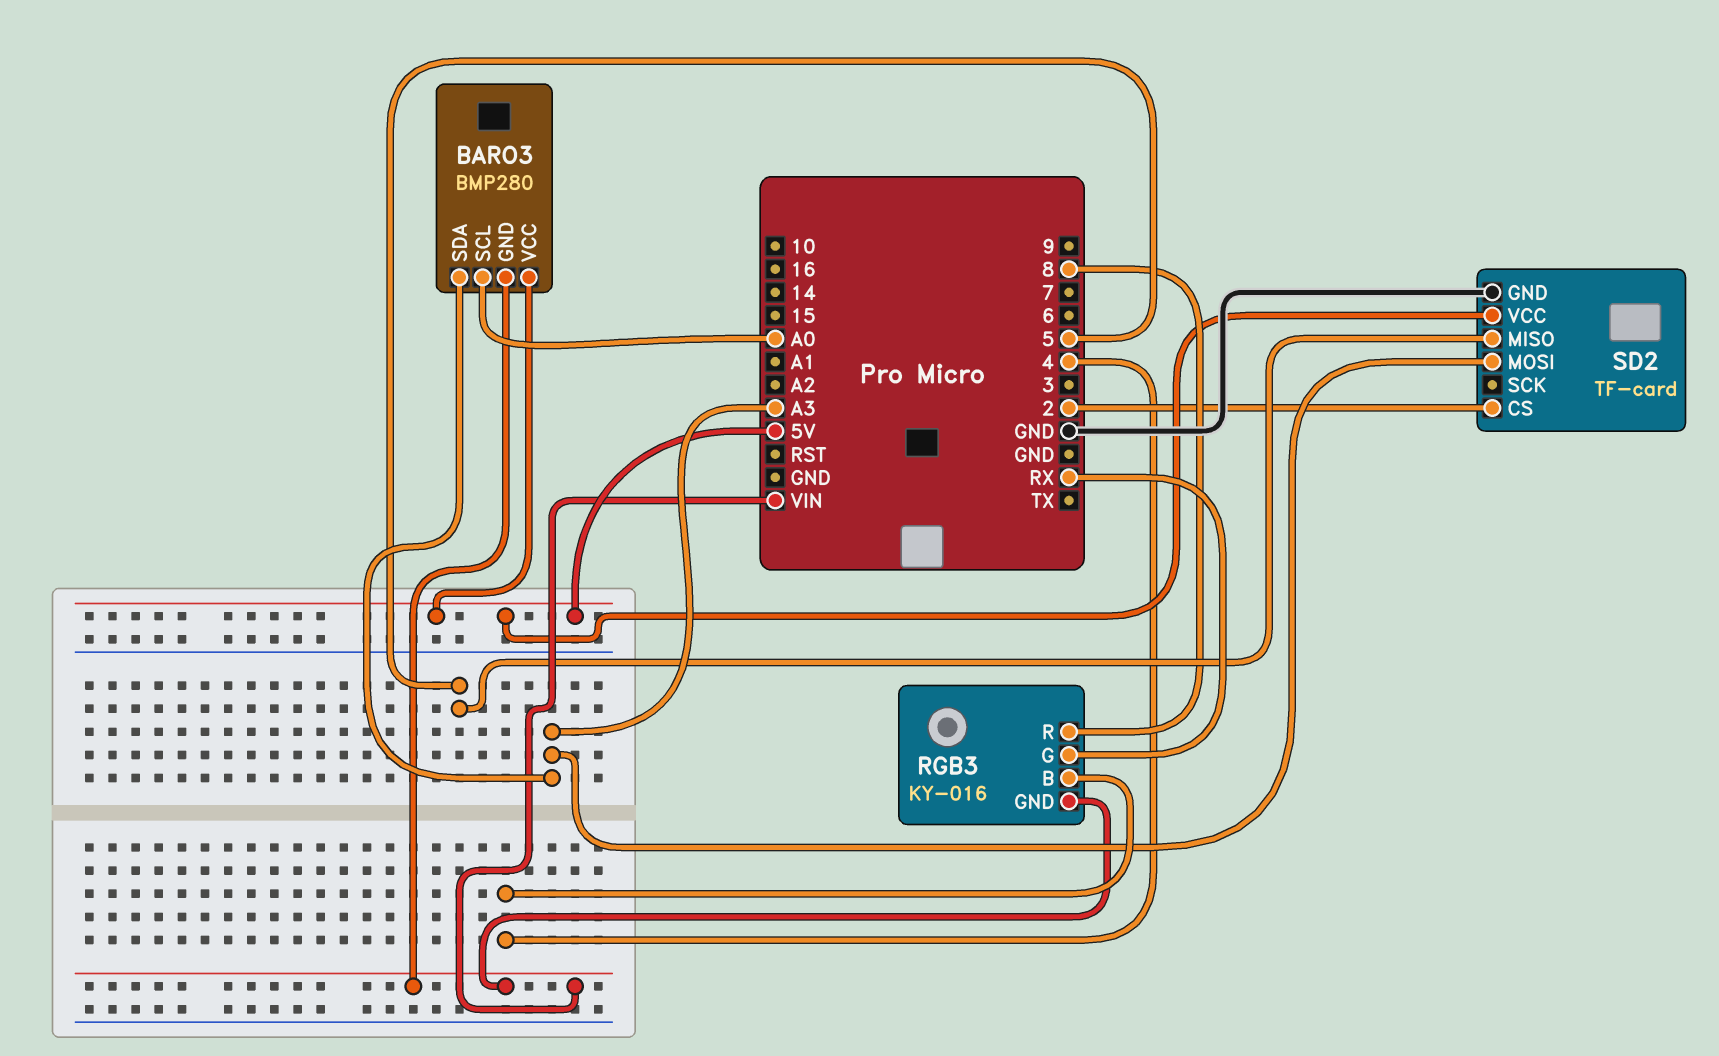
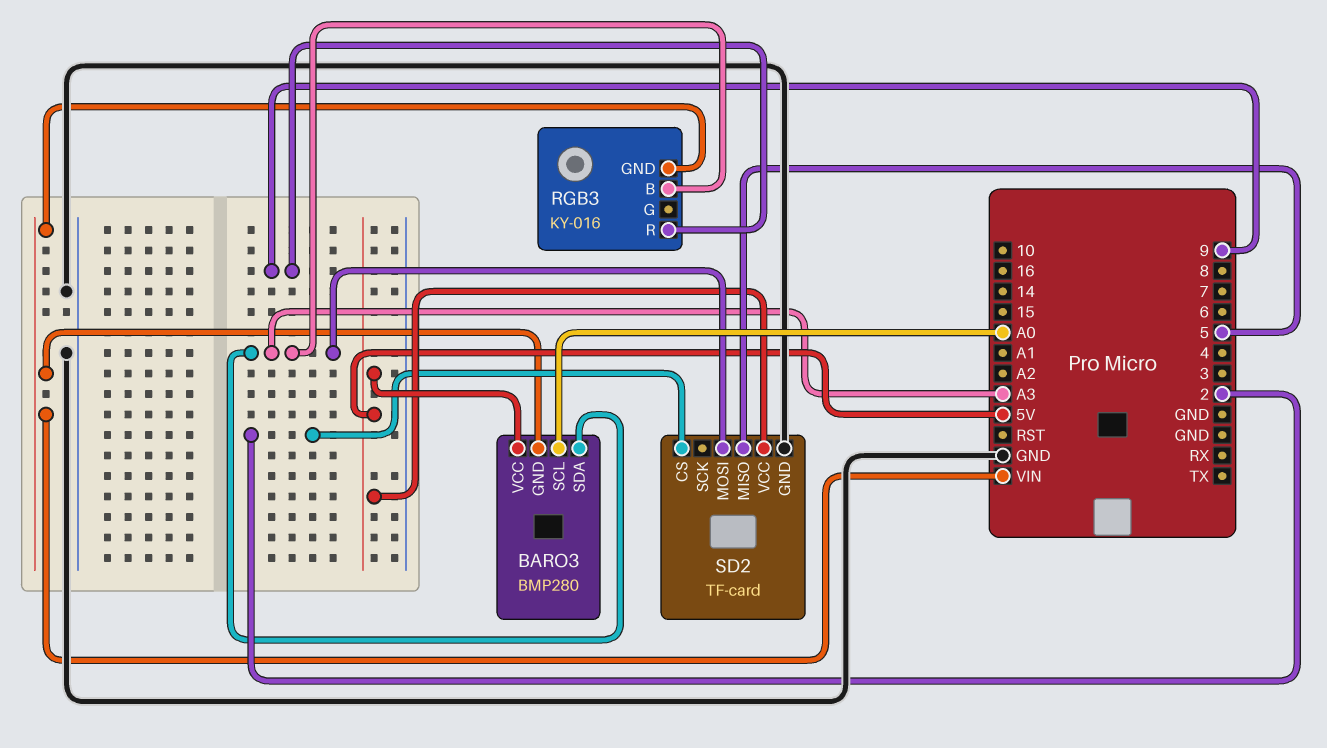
RGB3 pin B: 4 -> A3
RGB3 pin G: RX -> none
RGB3 pin R: 8 -> 9

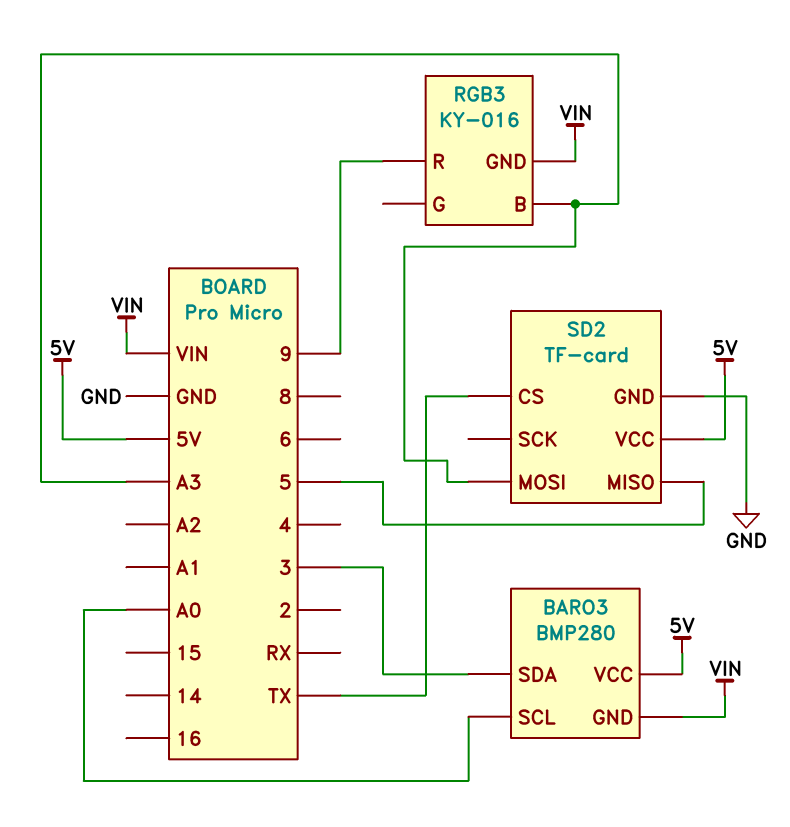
BARO3 pin SDA: A3 -> 3
SD2 pin CS: 2 -> TX

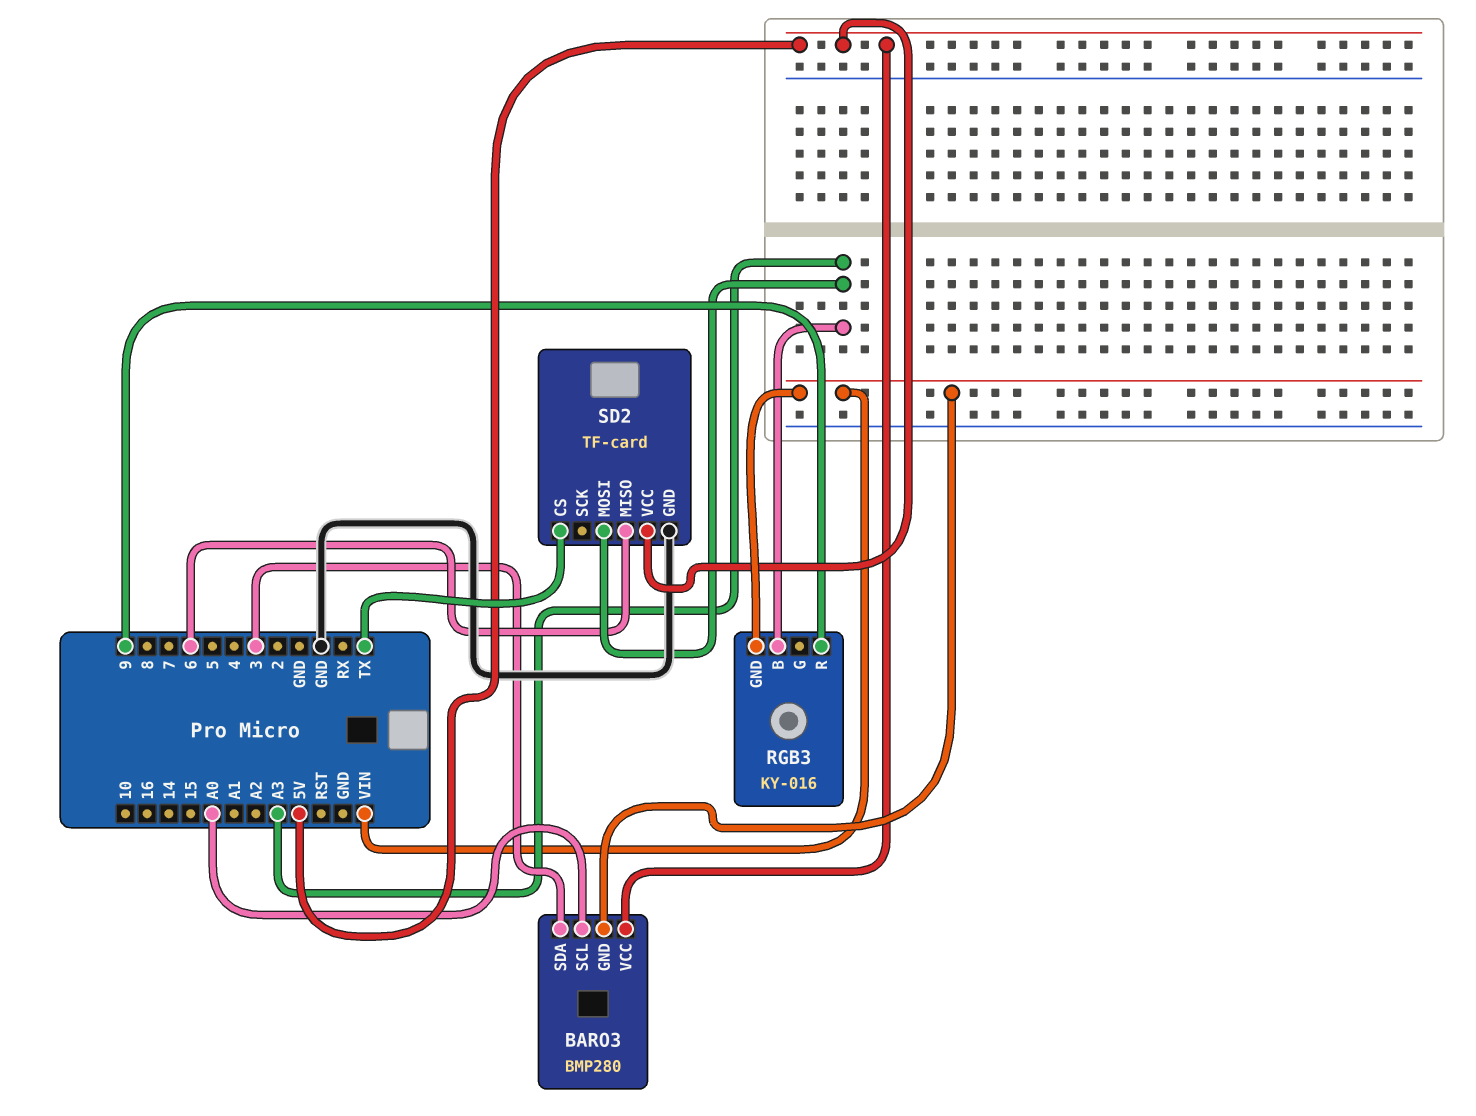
SD2 pin MISO: 5 -> 6

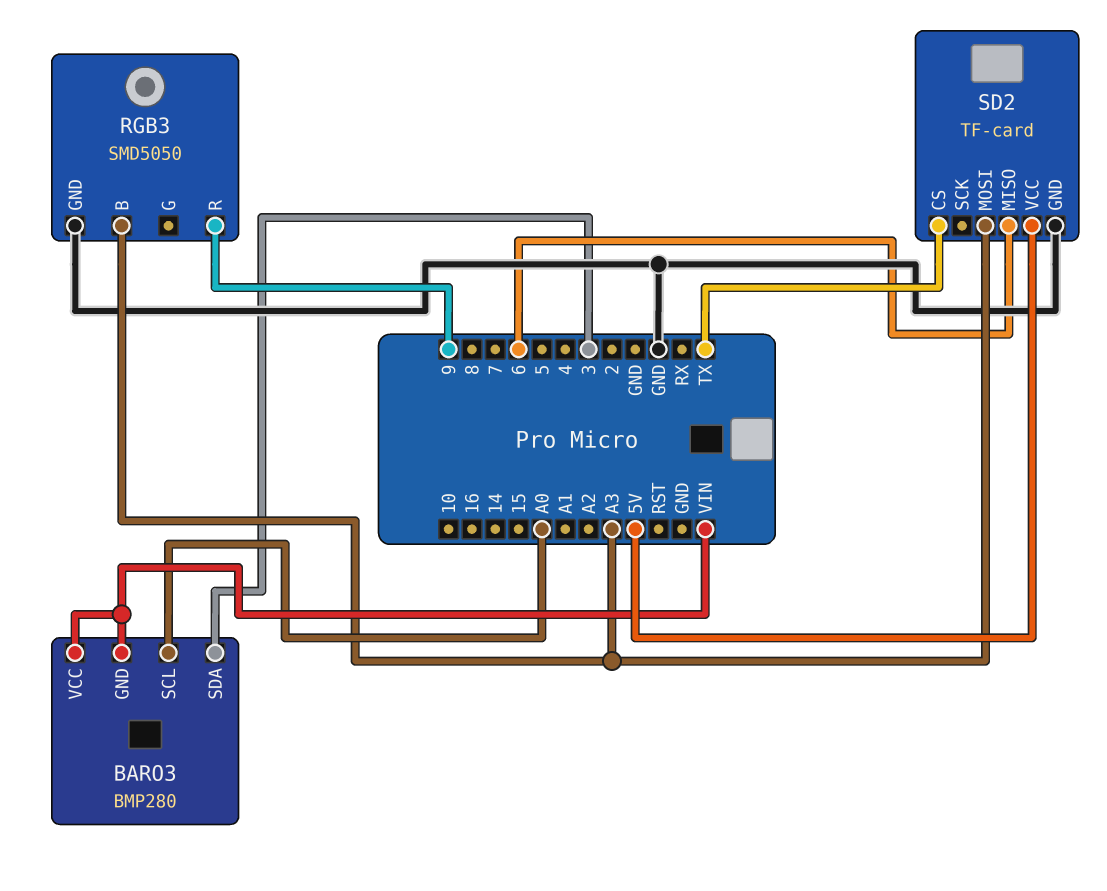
BARO3 pin VCC: 5V -> VIN
RGB3: KY-016 -> SMD5050
RGB3 pin GND: VIN -> GND

